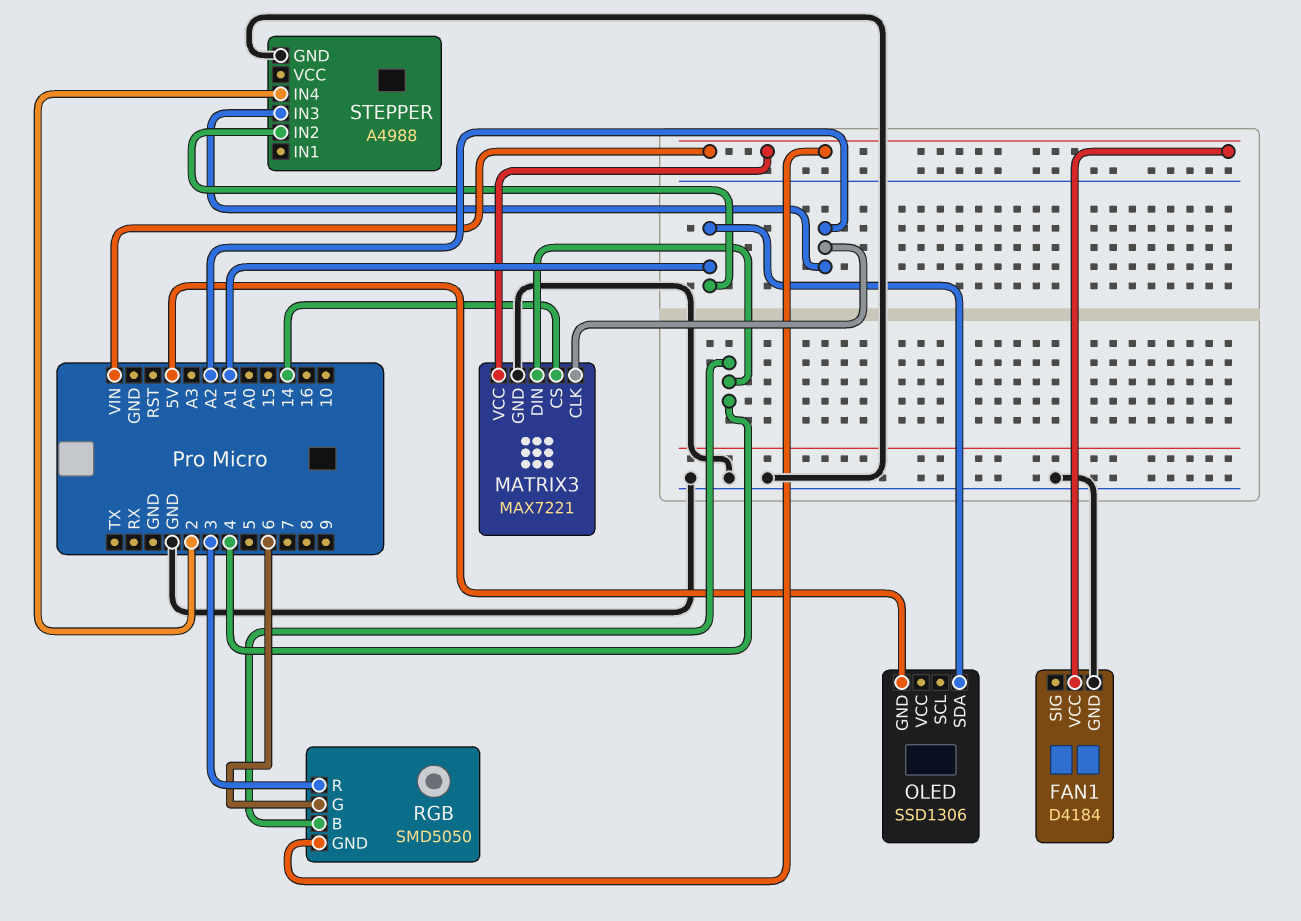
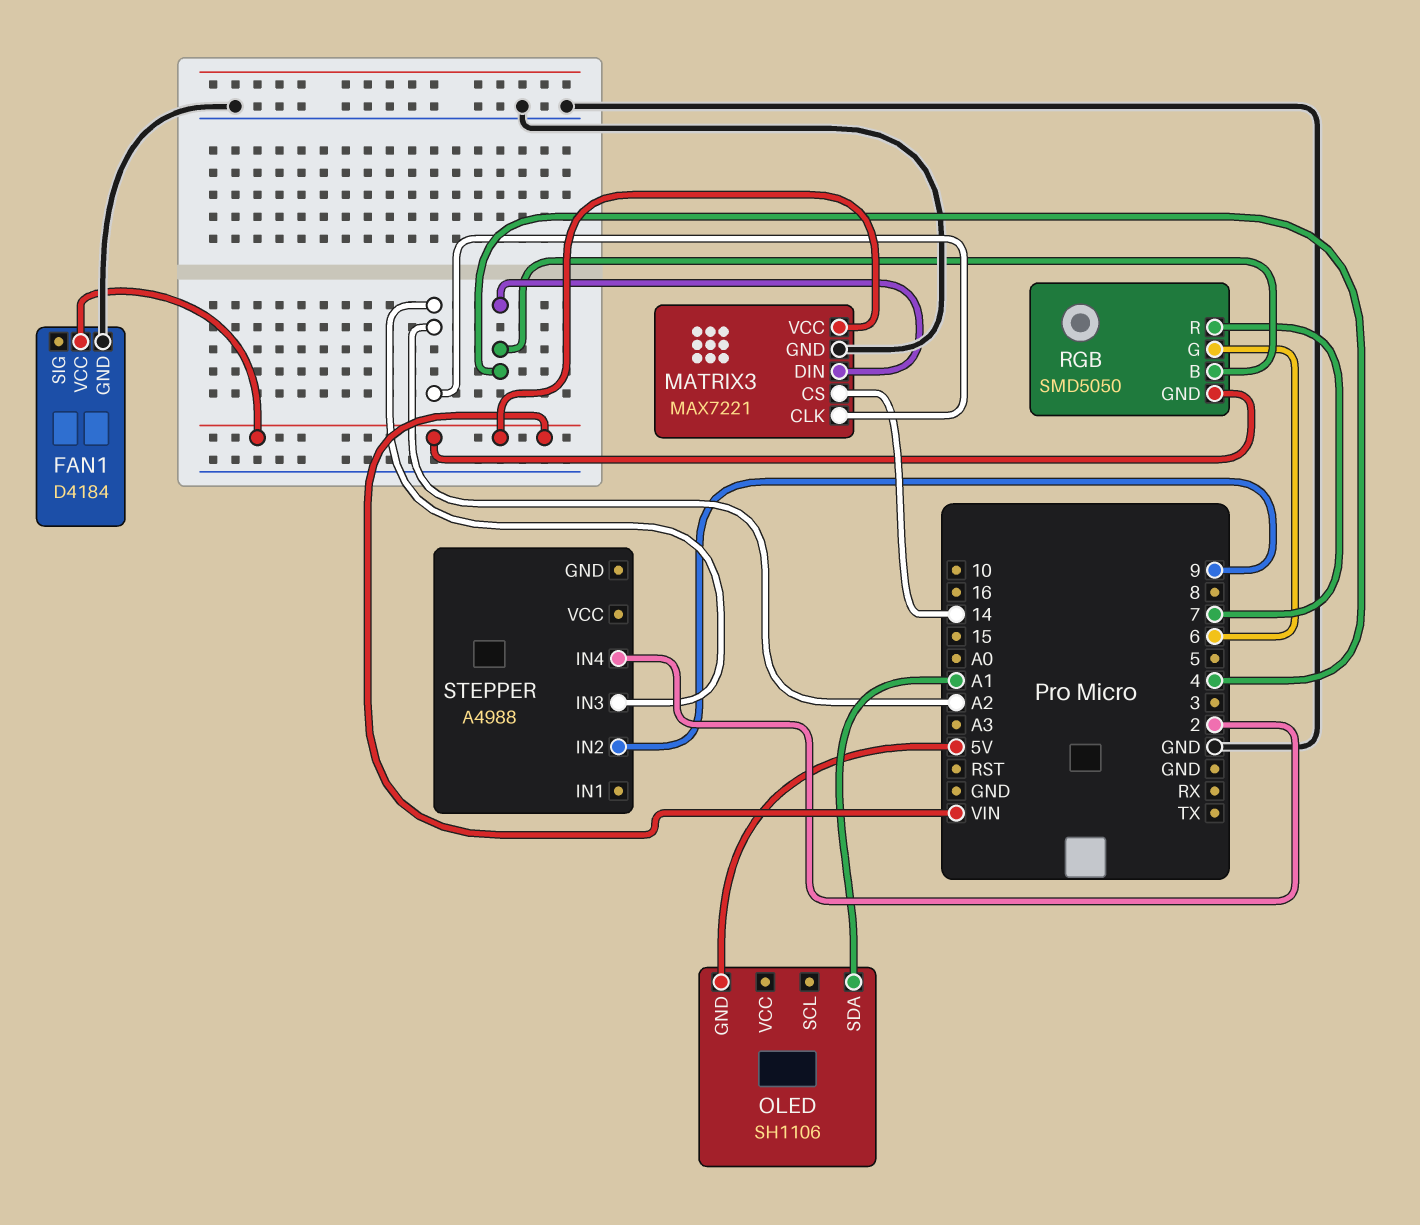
OLED: SSD1306 -> SH1106
RGB pin R: 3 -> 7
STEPPER pin GND: GND -> none
STEPPER pin IN2: A1 -> 9

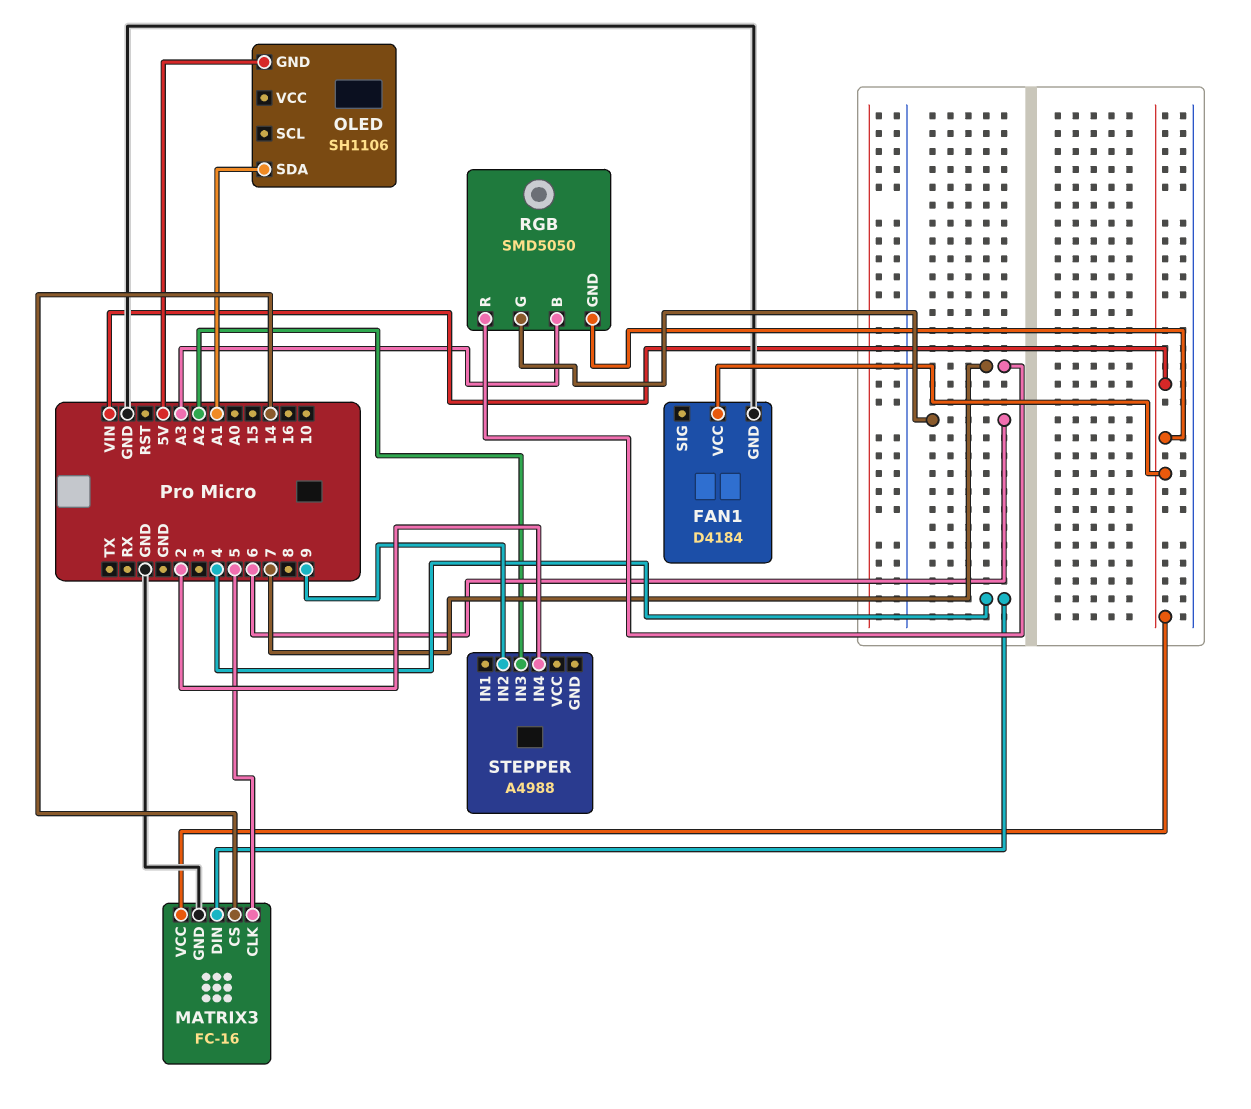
MATRIX3: MAX7221 -> FC-16
MATRIX3 pin CLK: A2 -> 5
RGB pin B: 4 -> A3

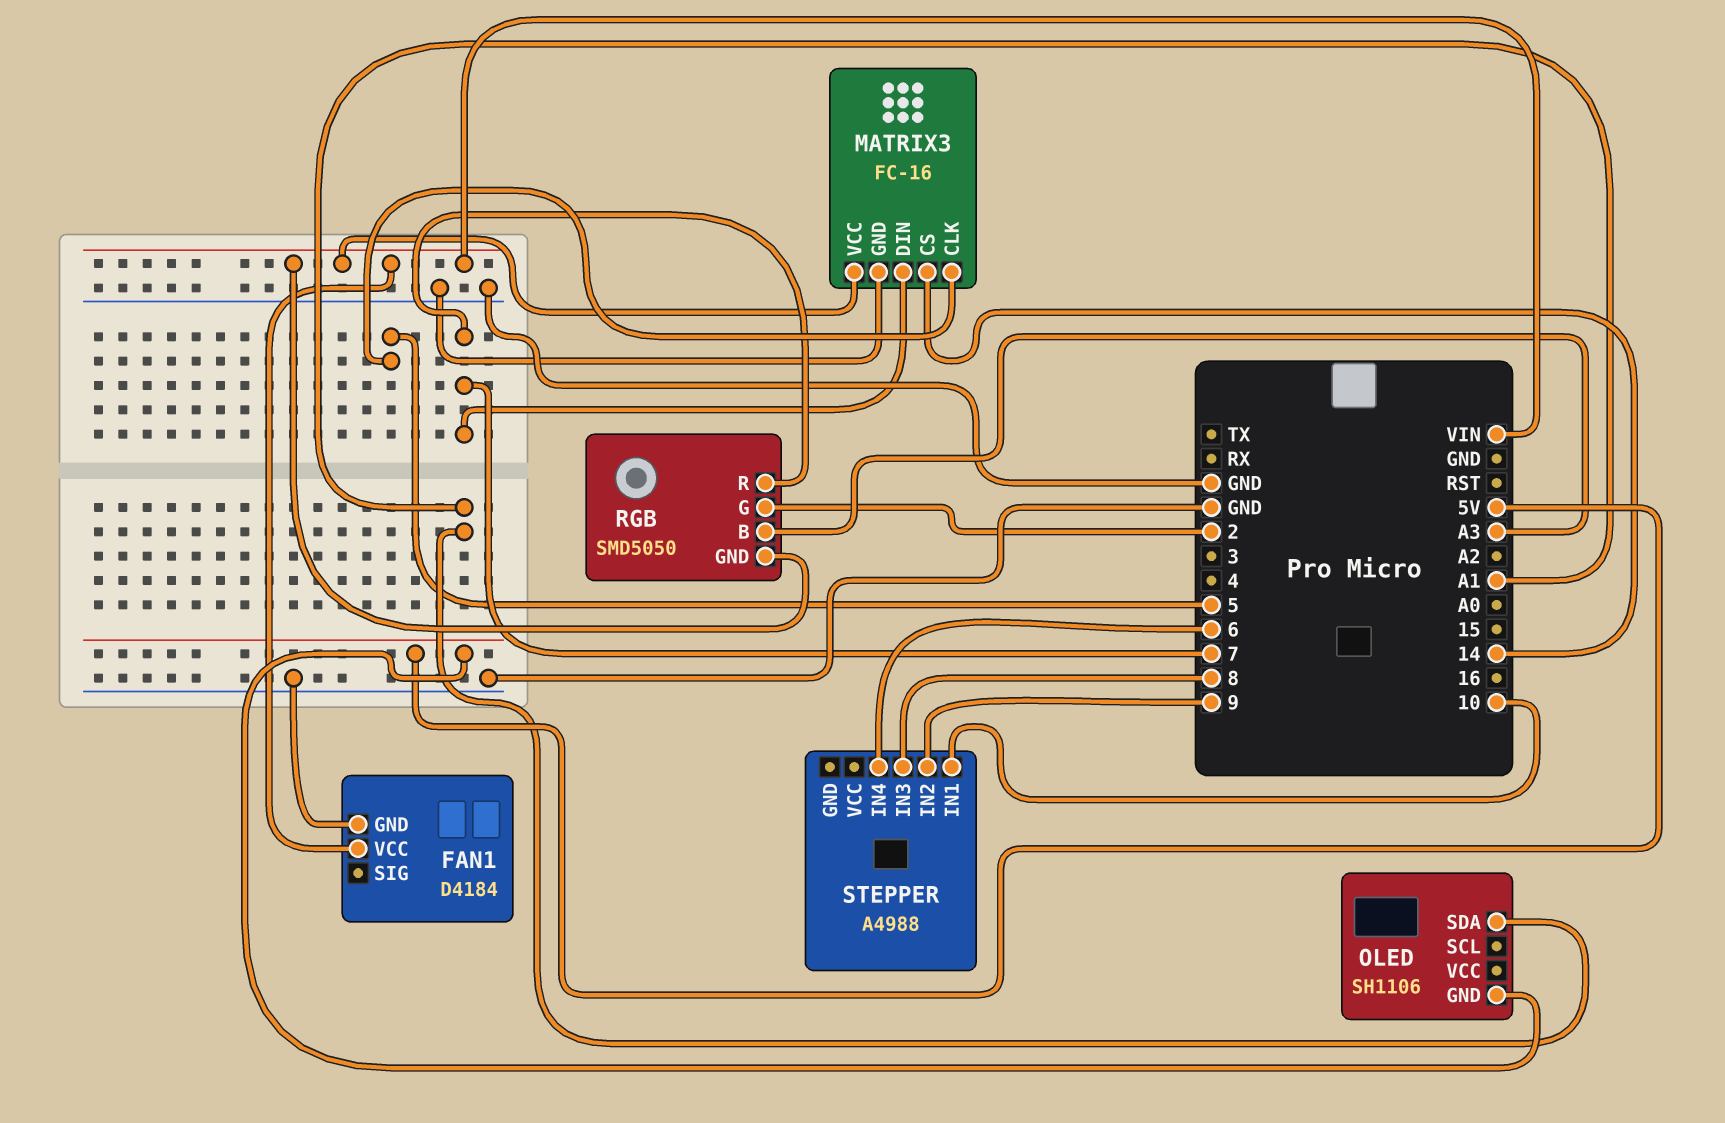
MATRIX3 pin DIN: 4 -> 7
RGB pin G: 6 -> 2
STEPPER pin IN1: none -> 10
STEPPER pin IN3: A2 -> 8
STEPPER pin IN4: 2 -> 6

